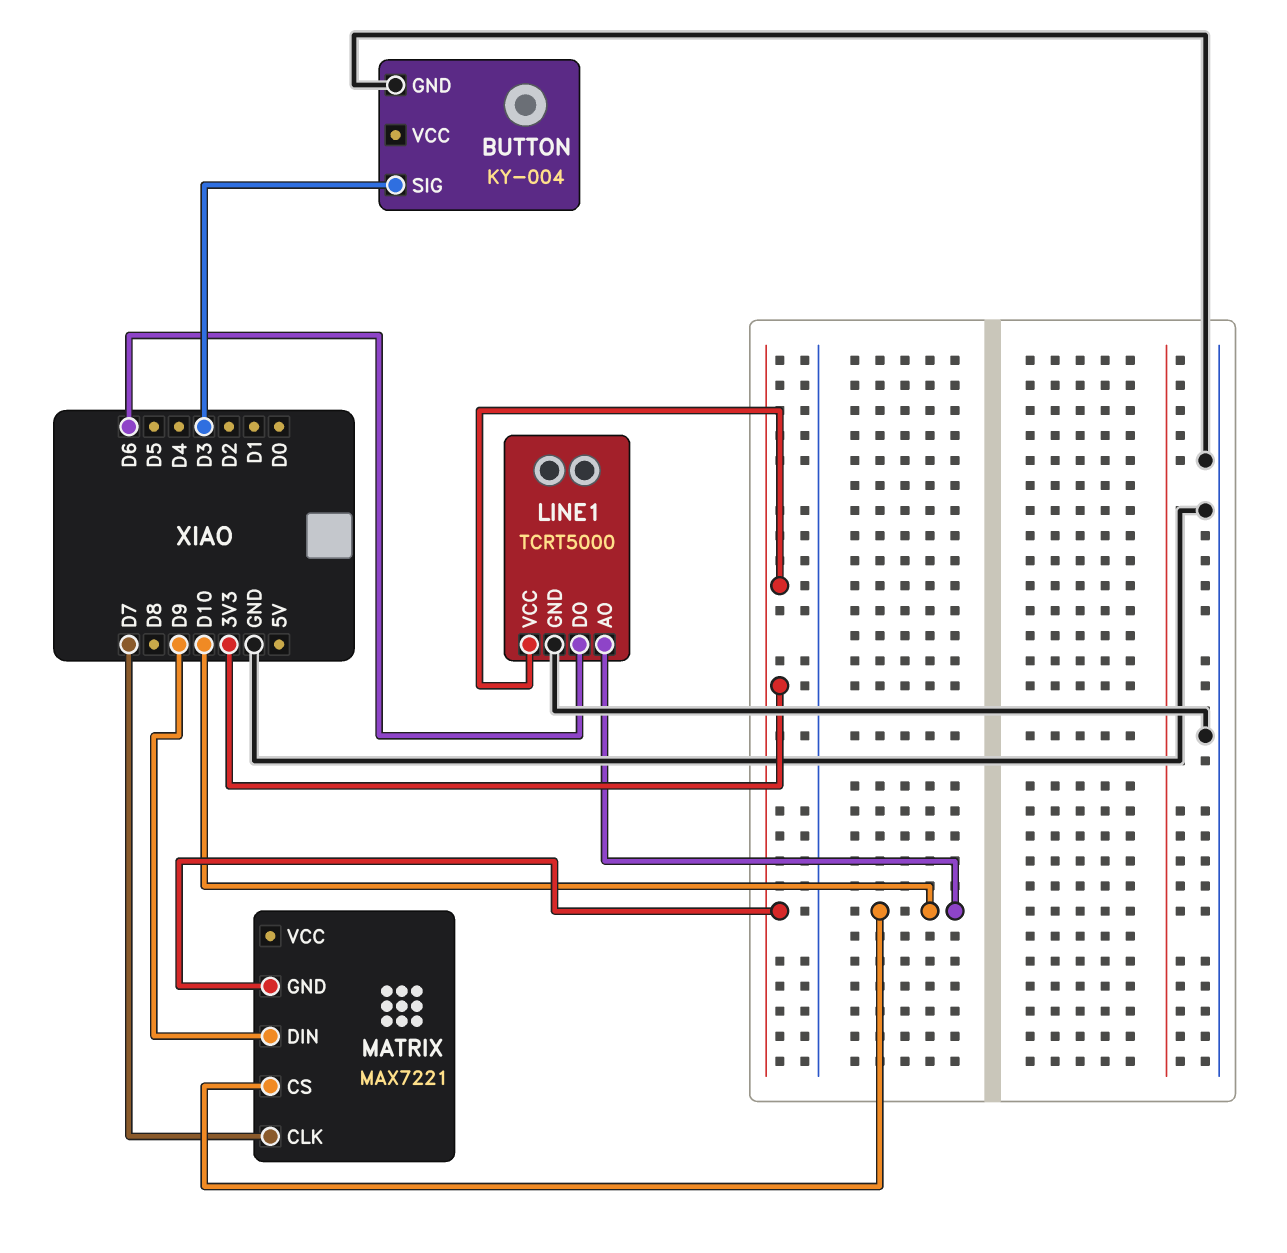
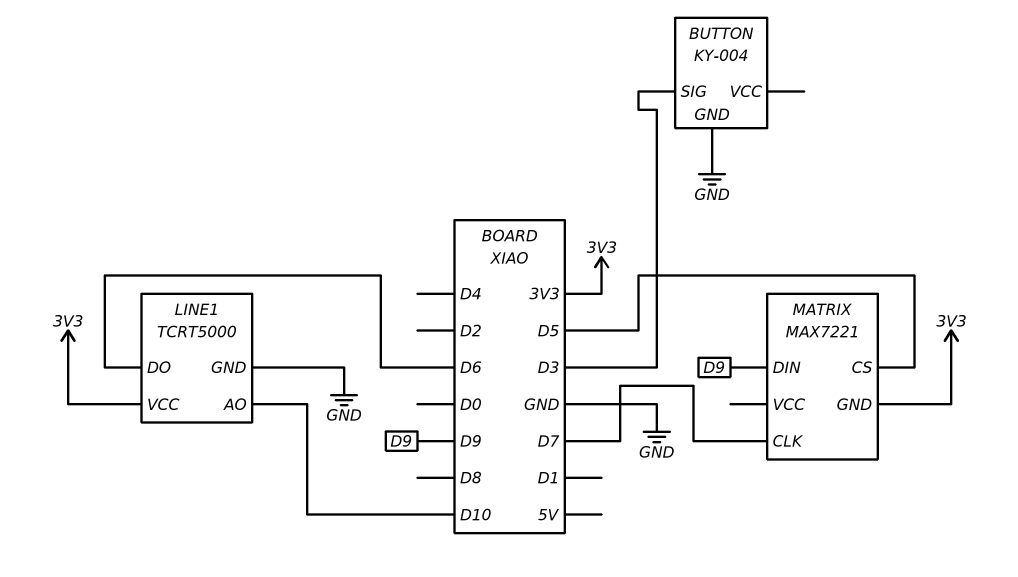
MATRIX pin CS: D10 -> D5

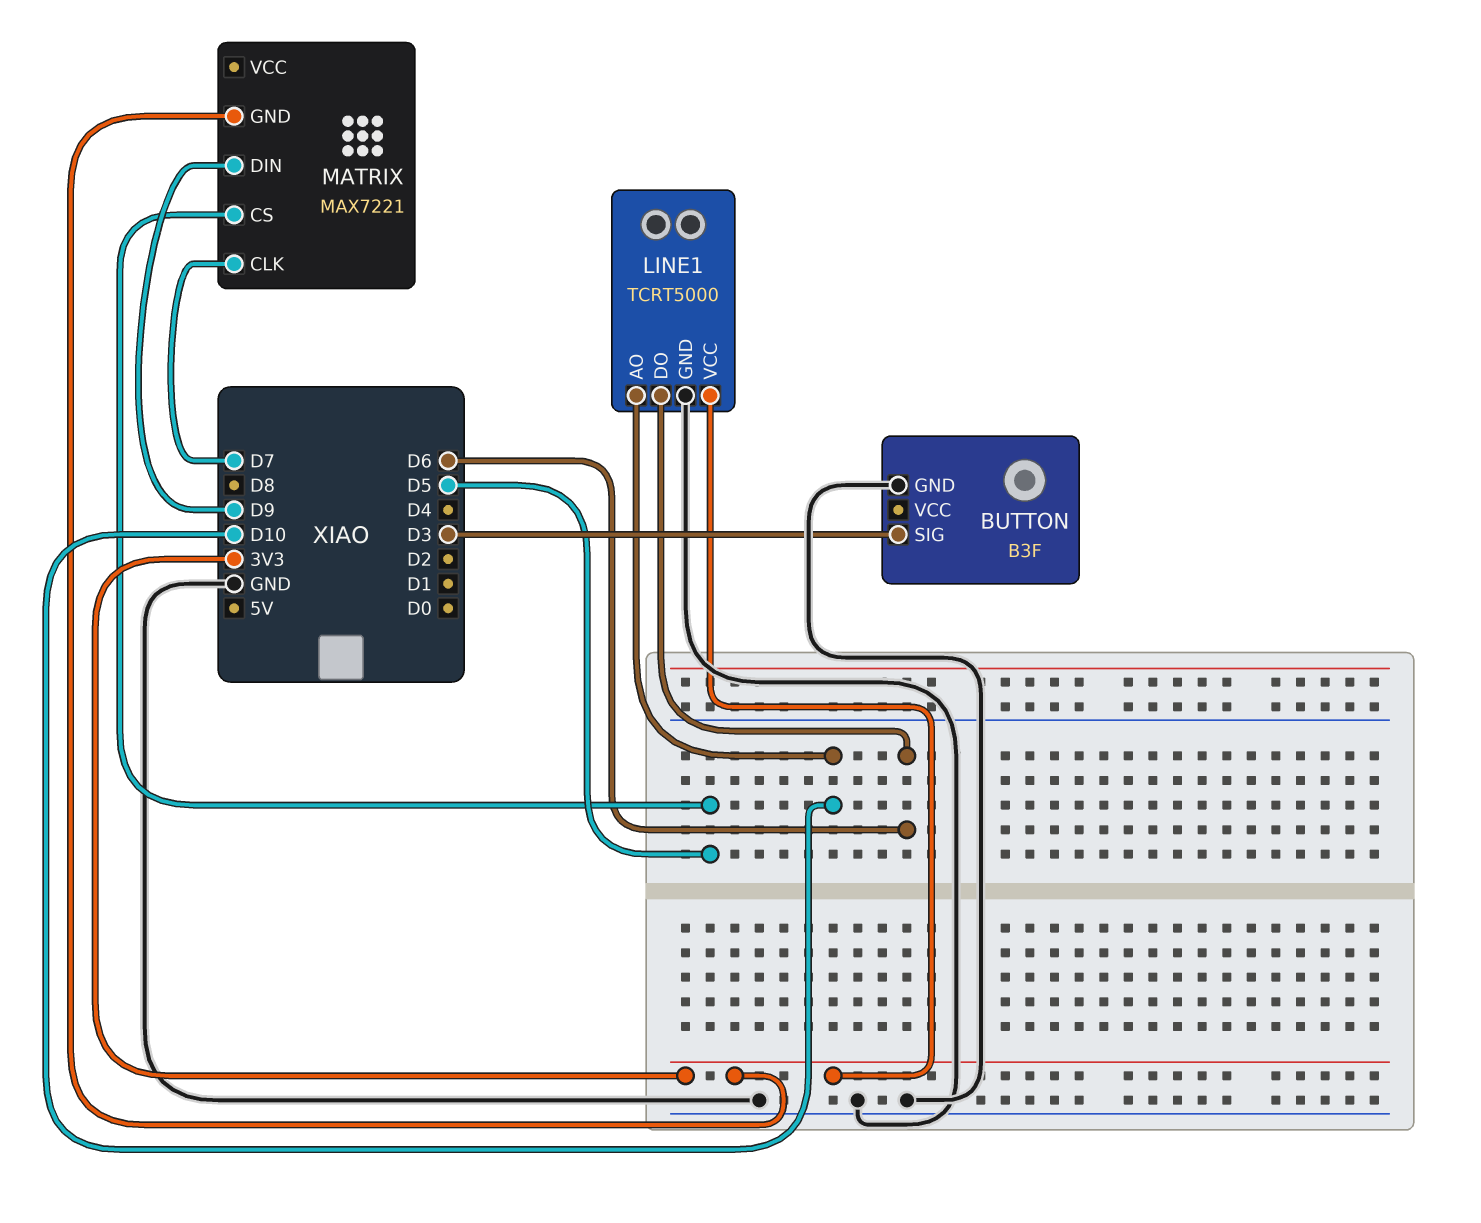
BUTTON: KY-004 -> B3F

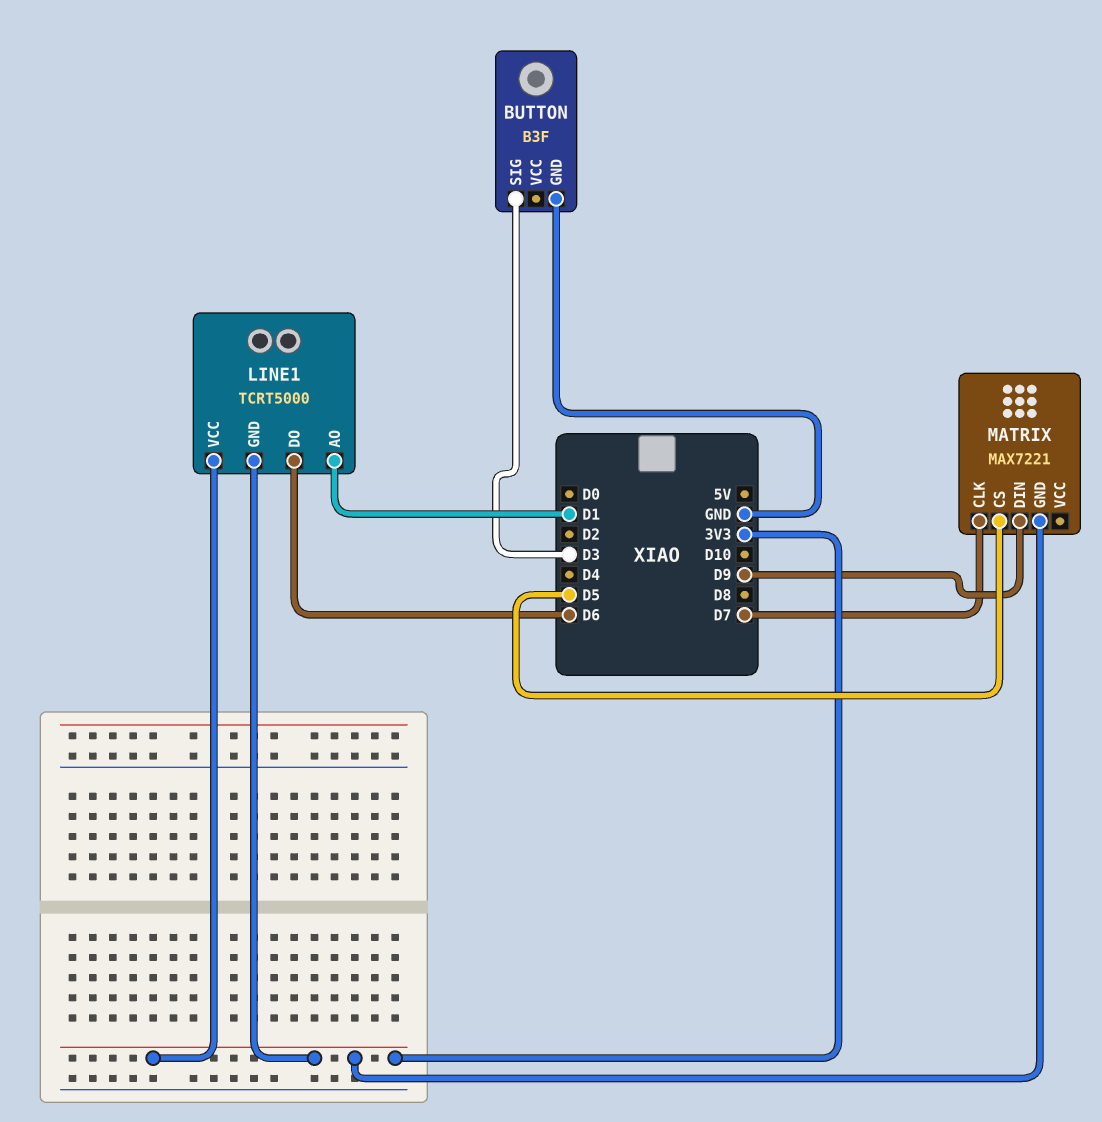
LINE1 pin AO: D10 -> D1
LINE1 pin GND: GND -> 3V3

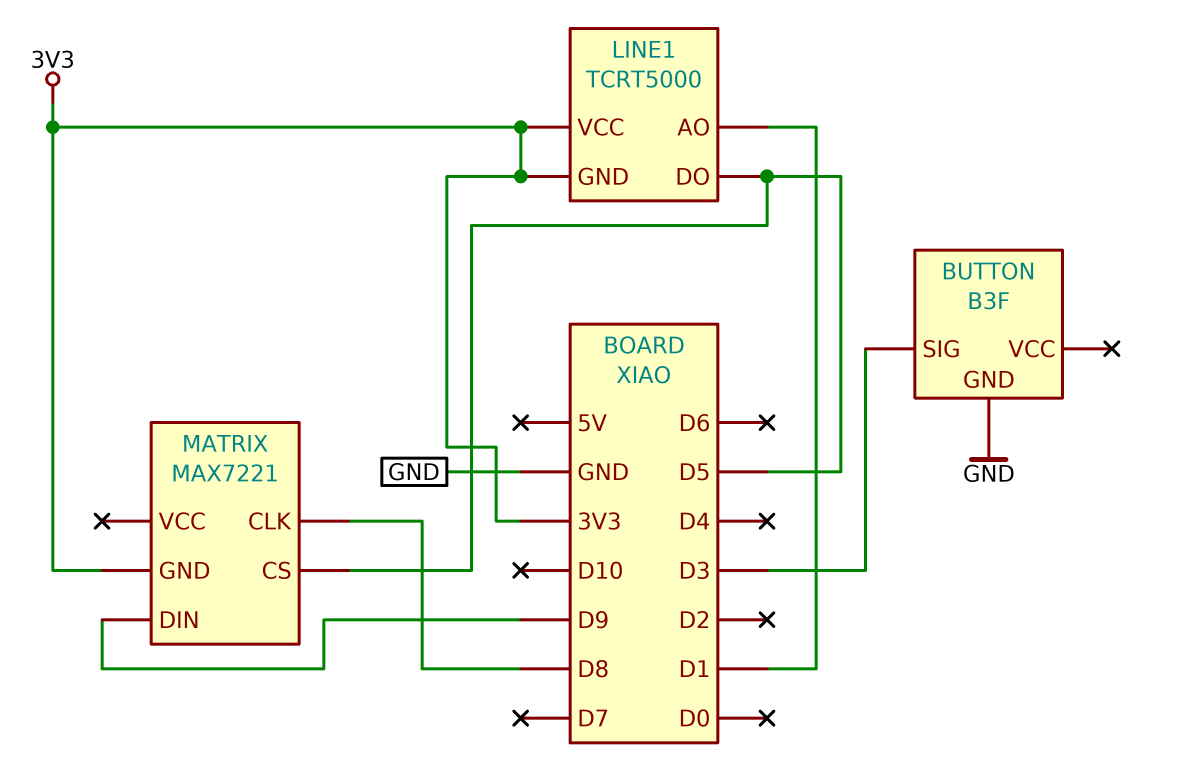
LINE1 pin DO: D6 -> D5
MATRIX pin CLK: D7 -> D8

